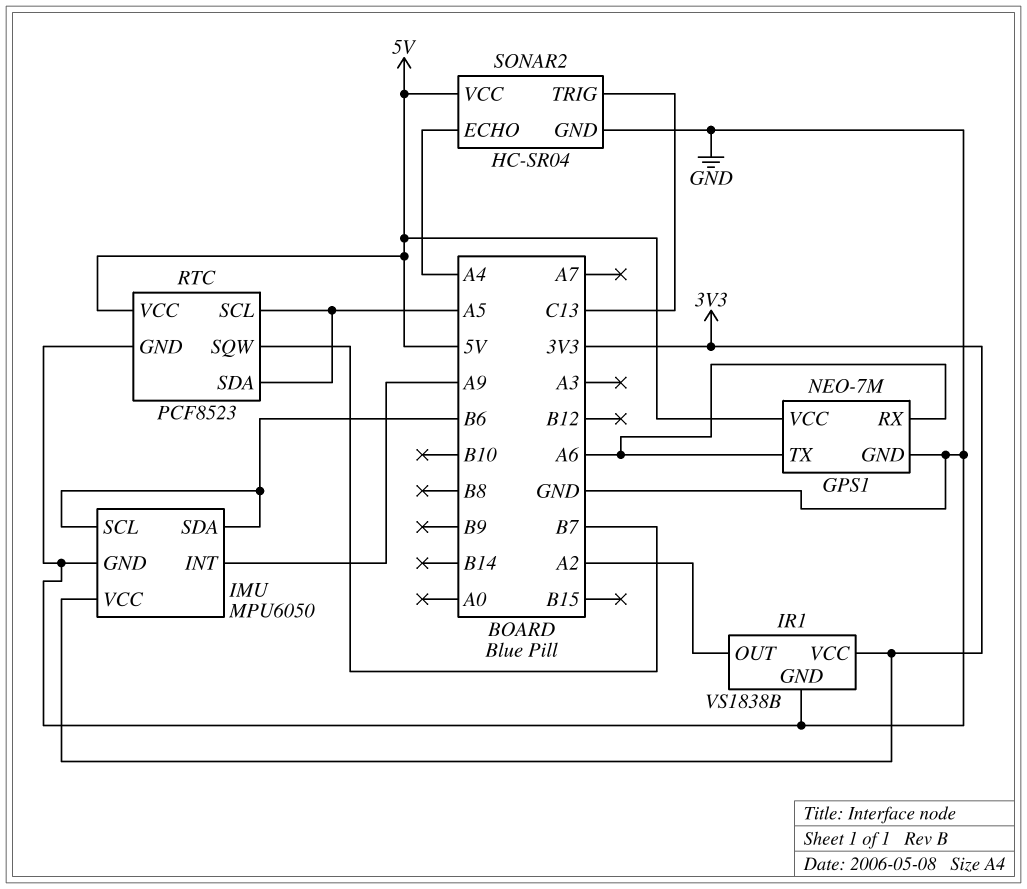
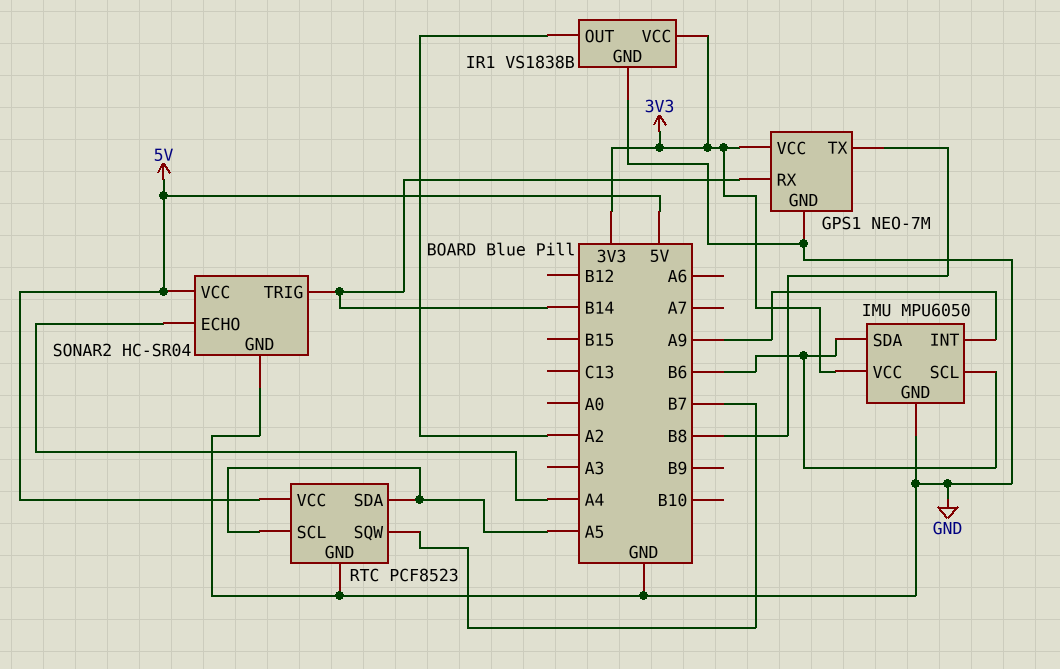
GPS1 pin RX: A6 -> B14
GPS1 pin TX: A6 -> B8
GPS1 pin VCC: 5V -> 3V3
SONAR2 pin TRIG: C13 -> B14

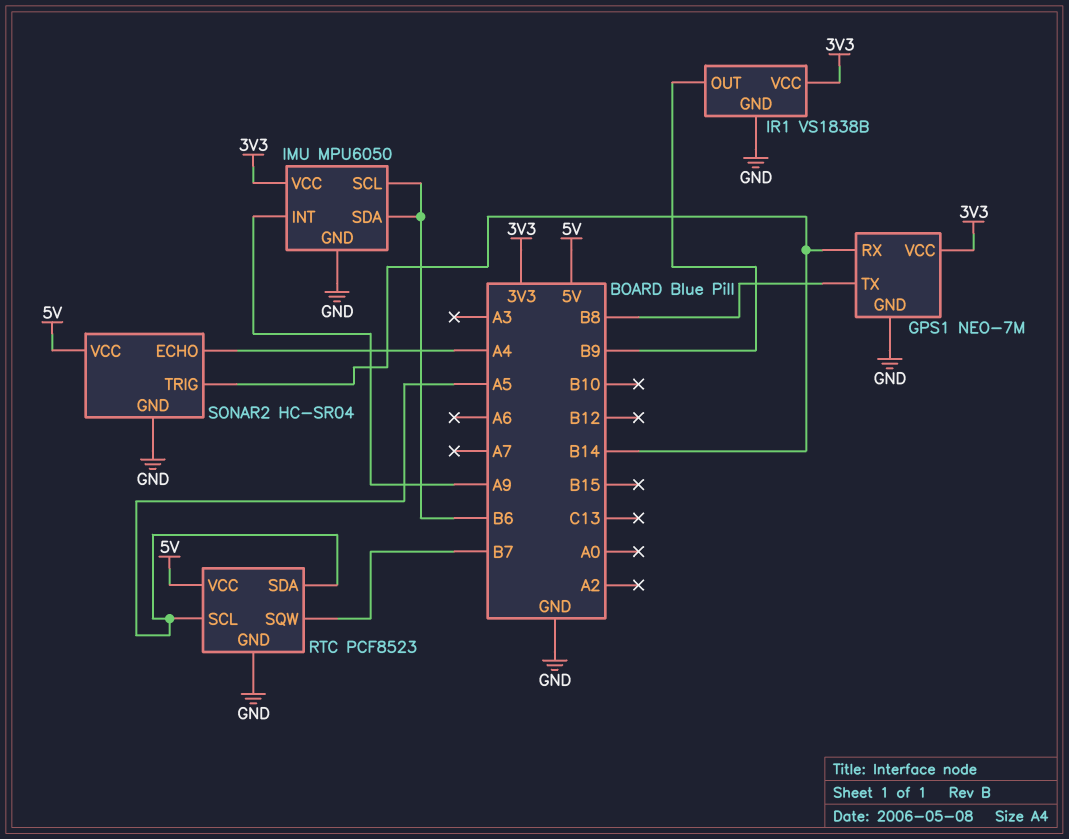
IR1 pin OUT: A2 -> B9

